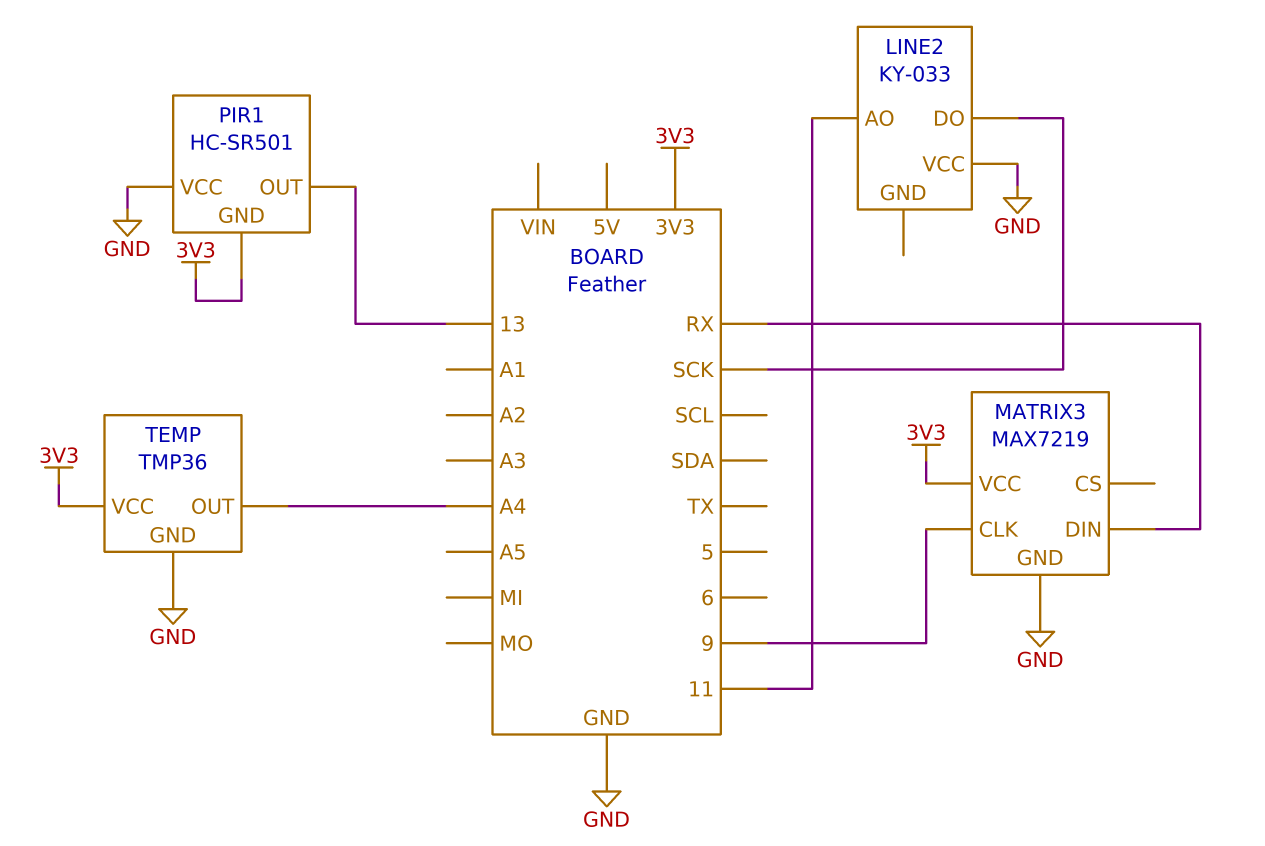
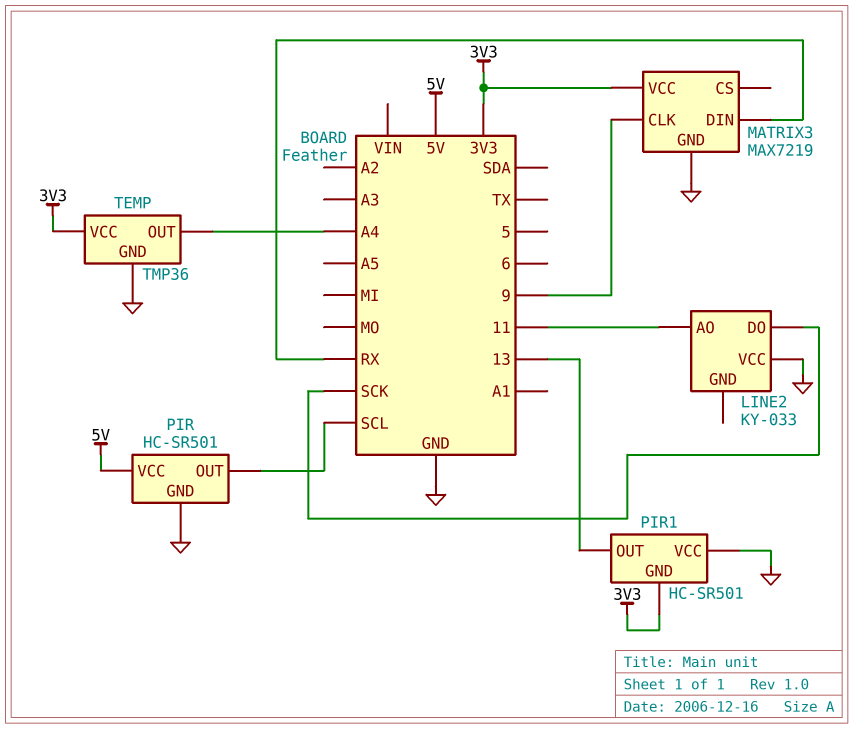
PIR: none -> HC-SR501
PIR pin GND: none -> GND
PIR pin OUT: none -> SCL
PIR pin VCC: none -> 5V

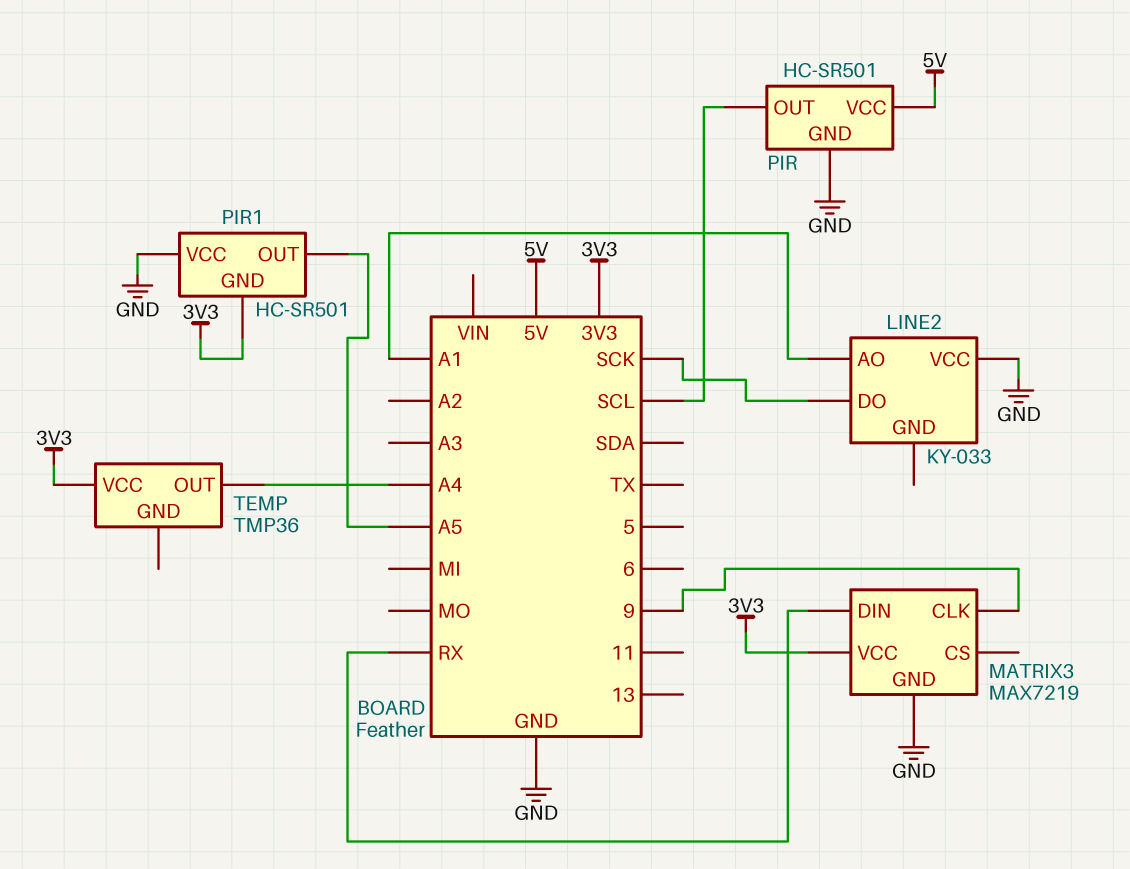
LINE2 pin AO: 11 -> A1
PIR1 pin OUT: 13 -> A5
TEMP pin GND: GND -> none

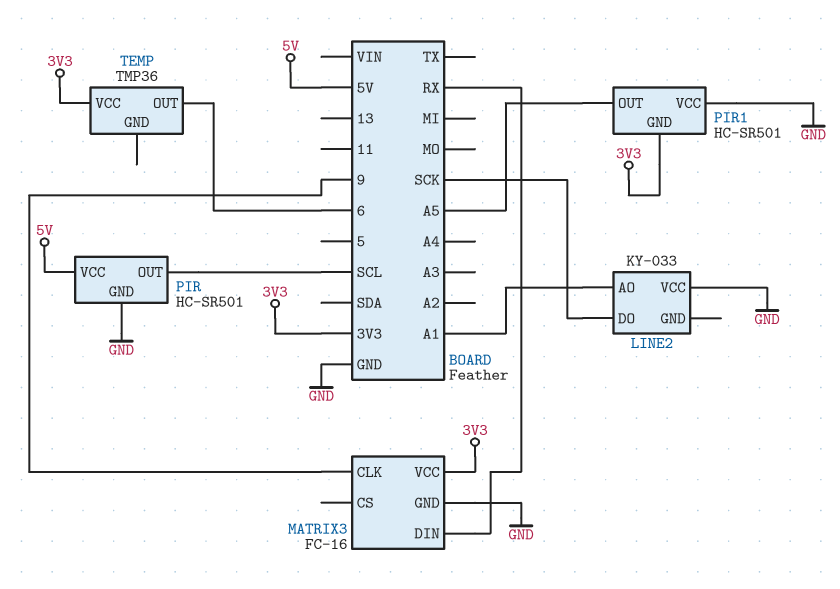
MATRIX3: MAX7219 -> FC-16
TEMP pin OUT: A4 -> 6

